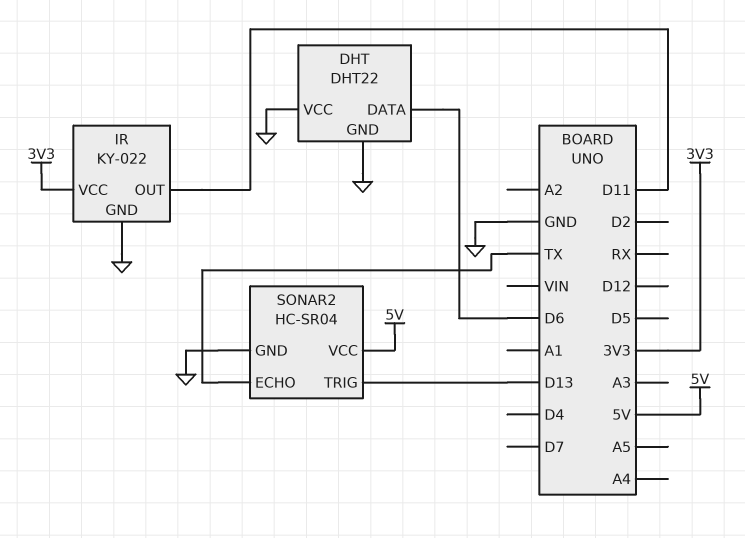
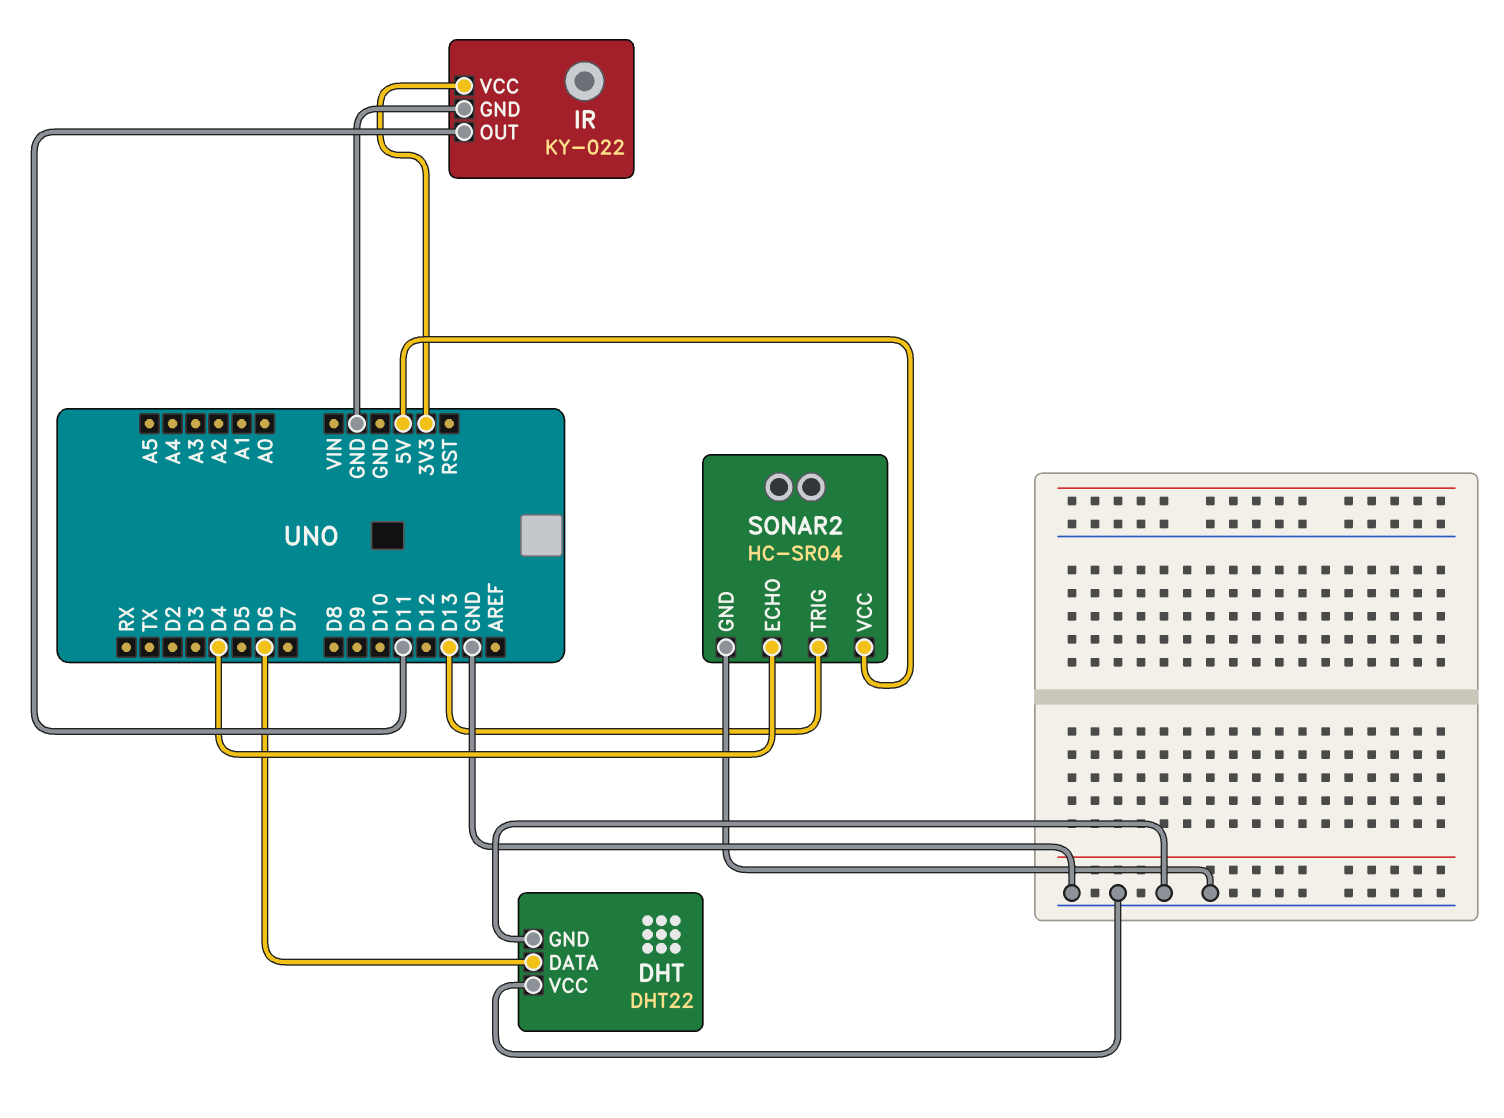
SONAR2 pin ECHO: TX -> D4

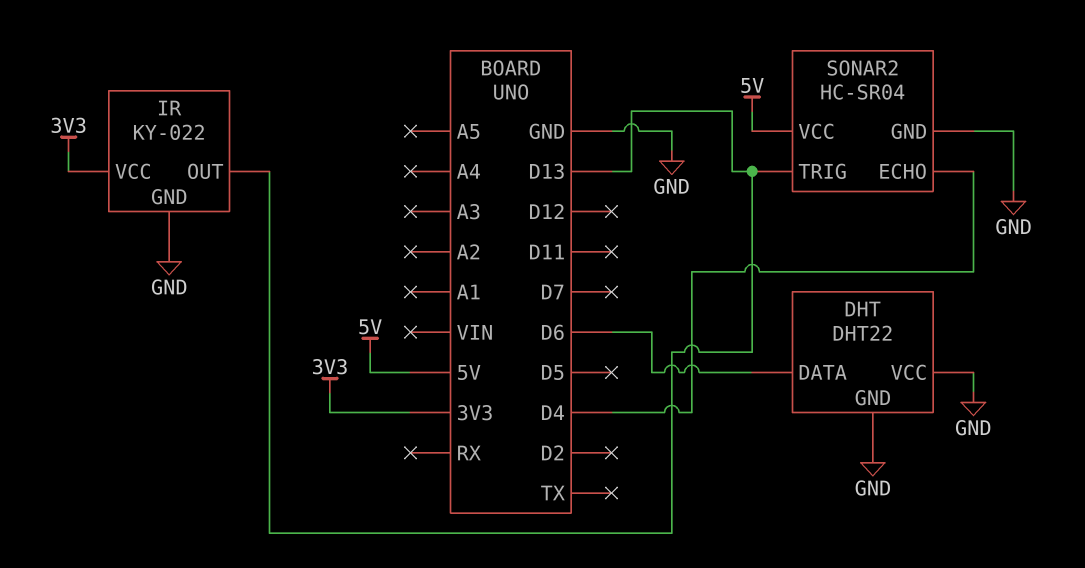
IR pin OUT: D11 -> D13

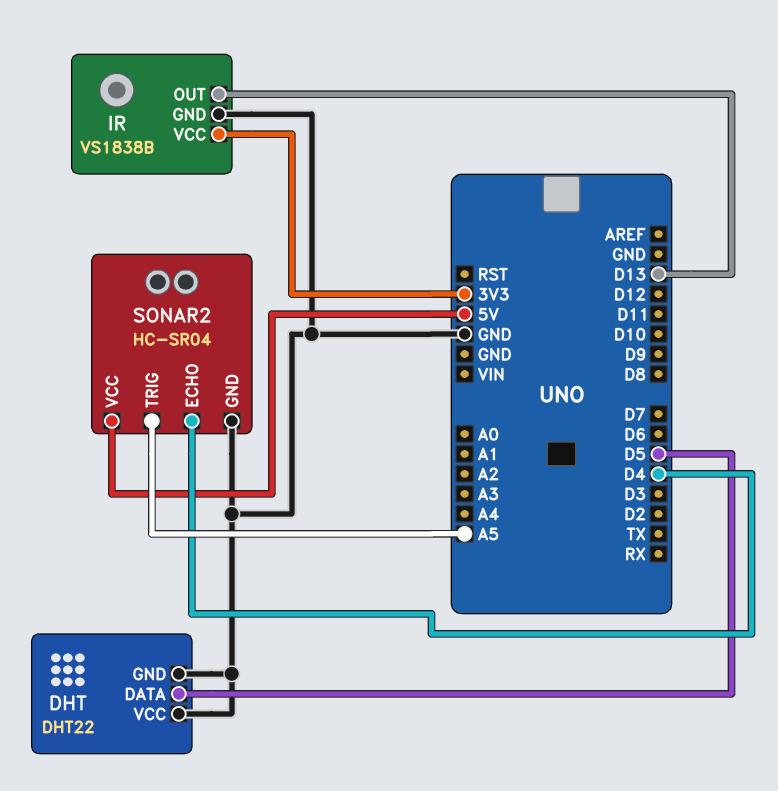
DHT pin DATA: D6 -> D5
IR: KY-022 -> VS1838B
SONAR2 pin TRIG: D13 -> A5

